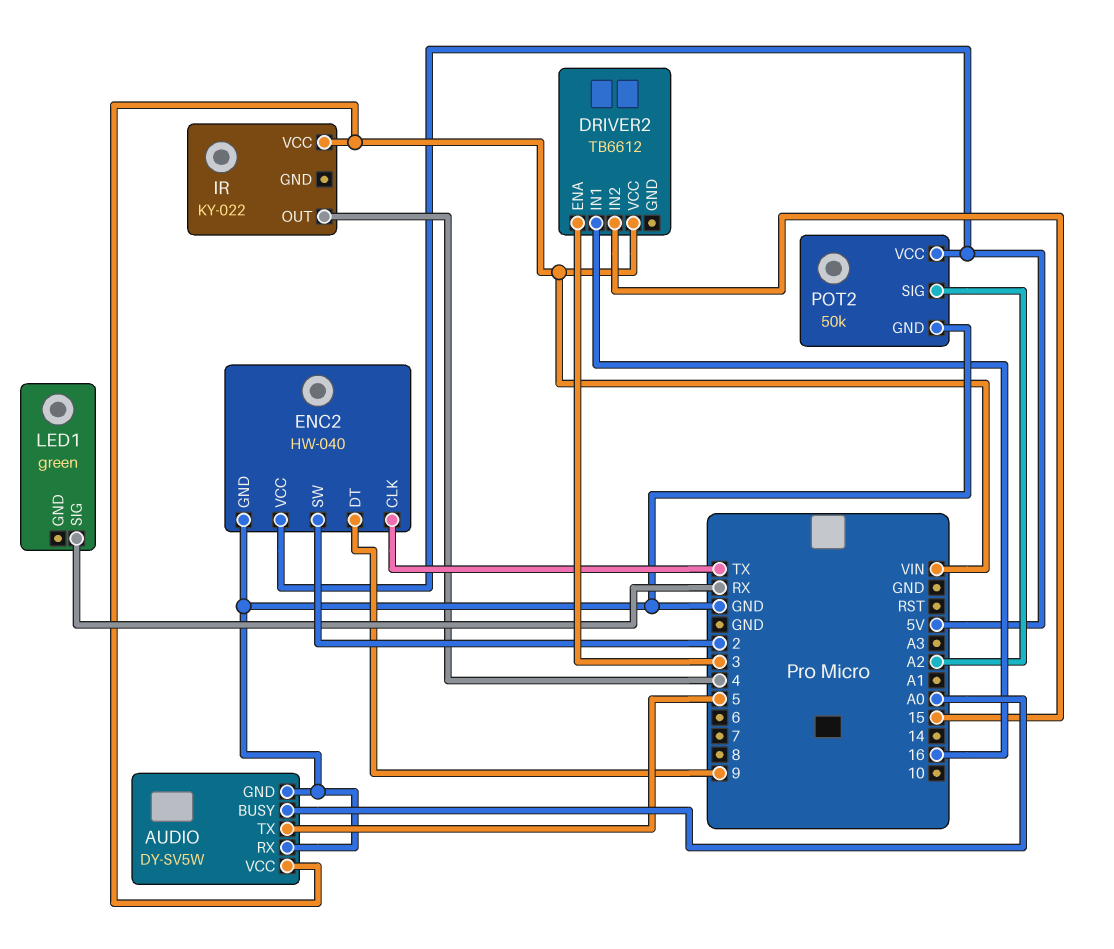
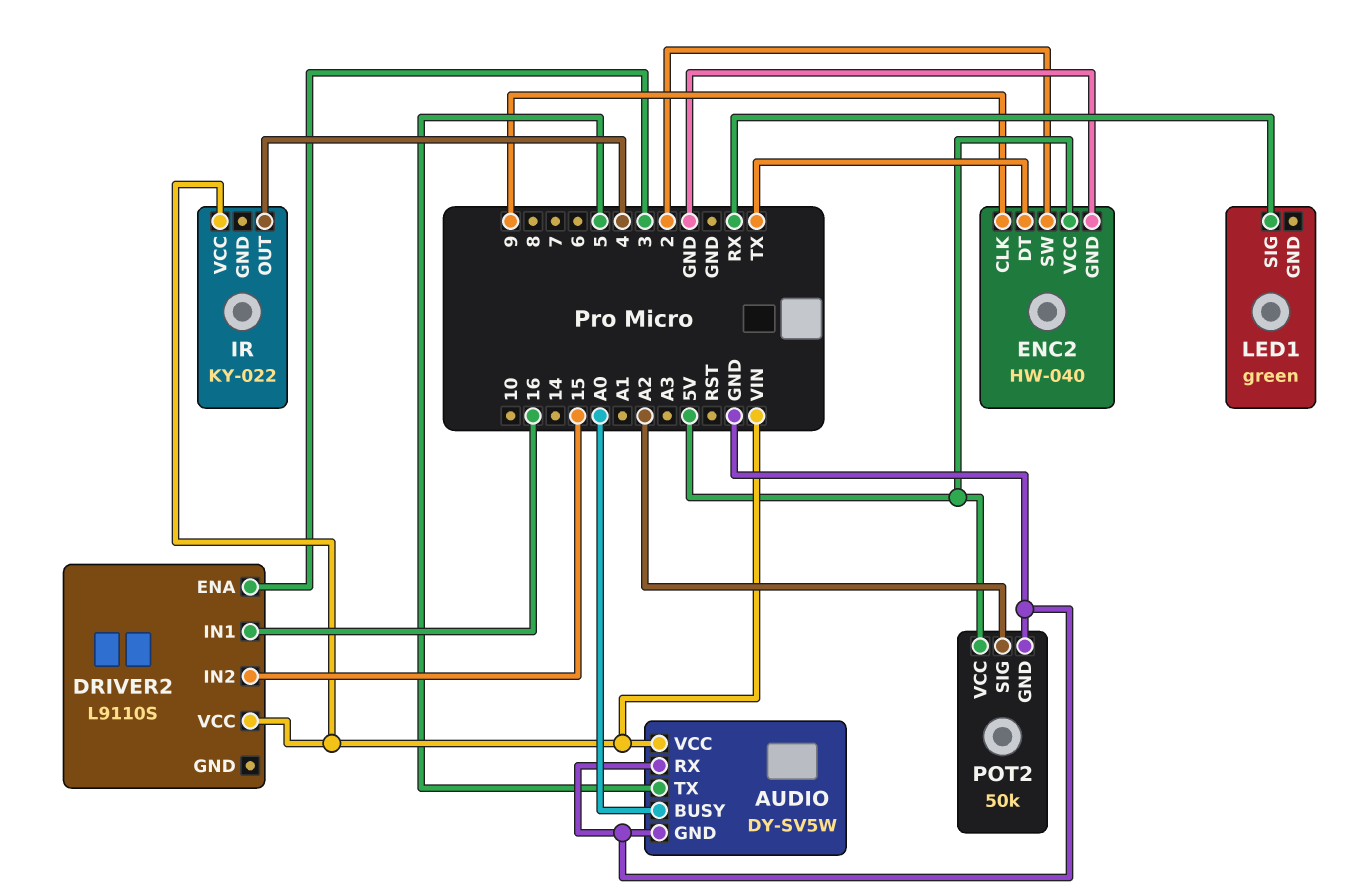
DRIVER2: TB6612 -> L9110S
ENC2 pin CLK: TX -> 9
ENC2 pin DT: 9 -> TX

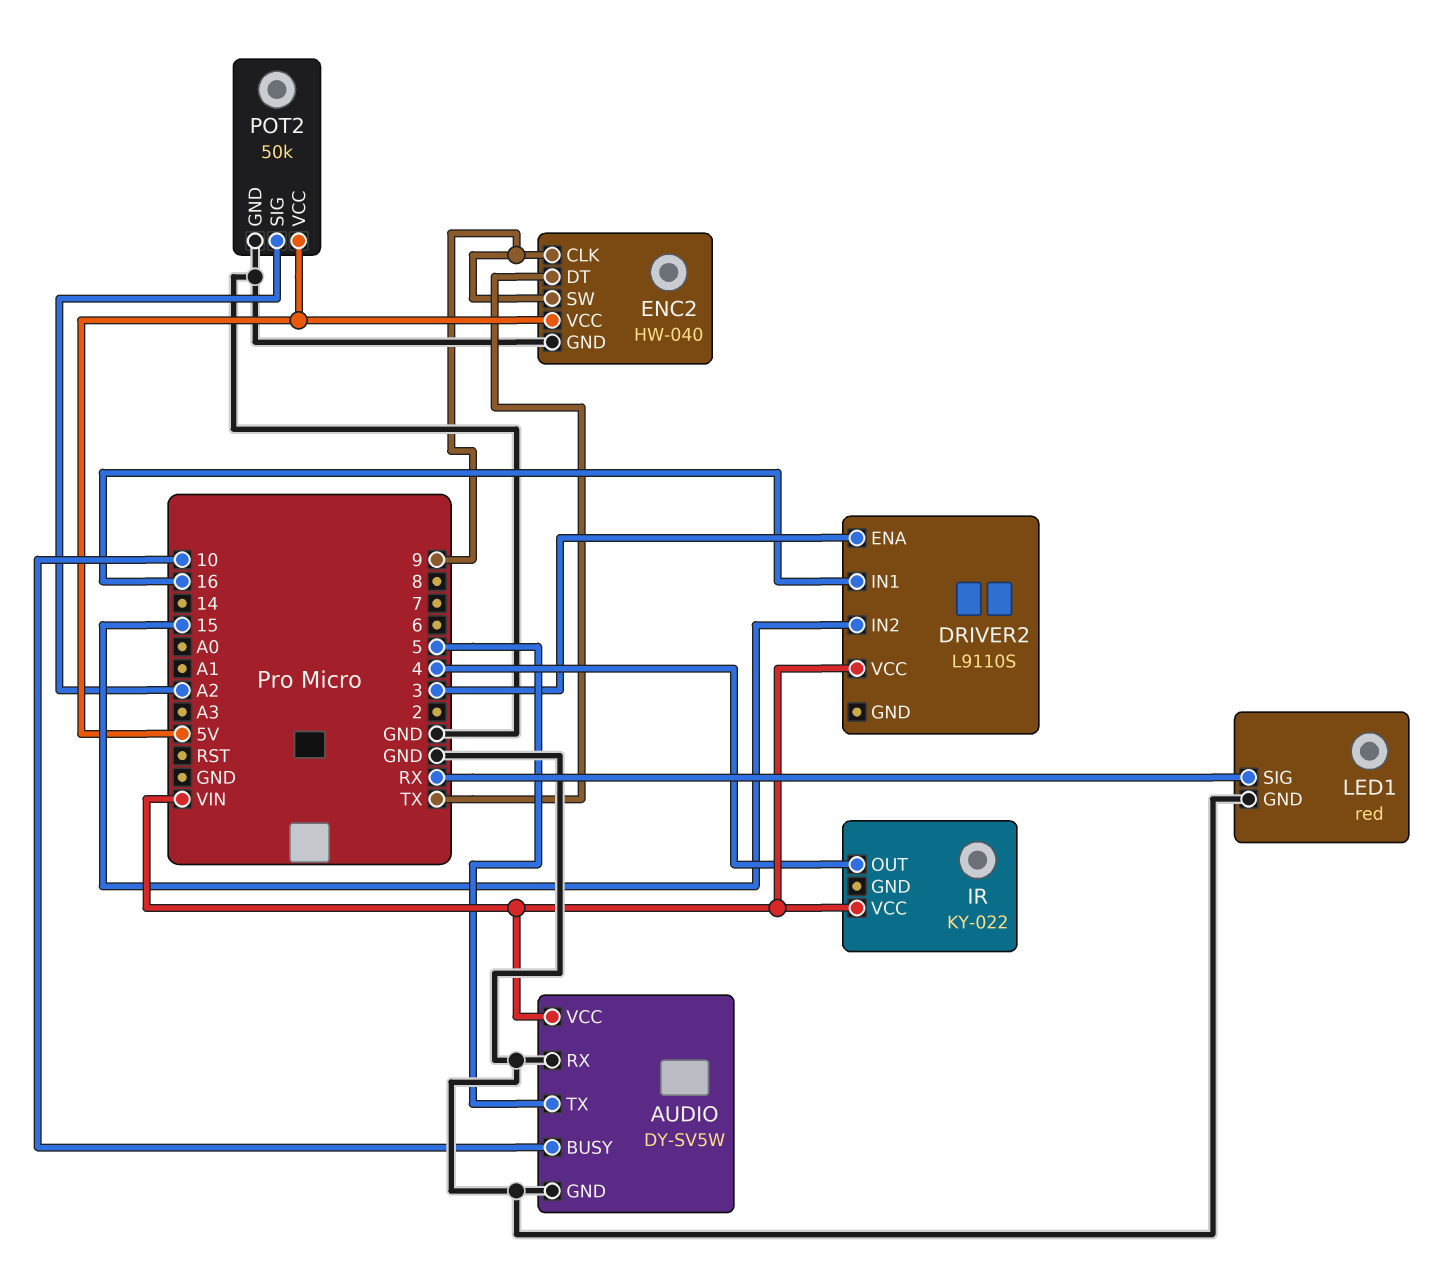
AUDIO pin BUSY: A0 -> 10
ENC2 pin SW: 2 -> 9
LED1: green -> red
LED1 pin GND: none -> GND

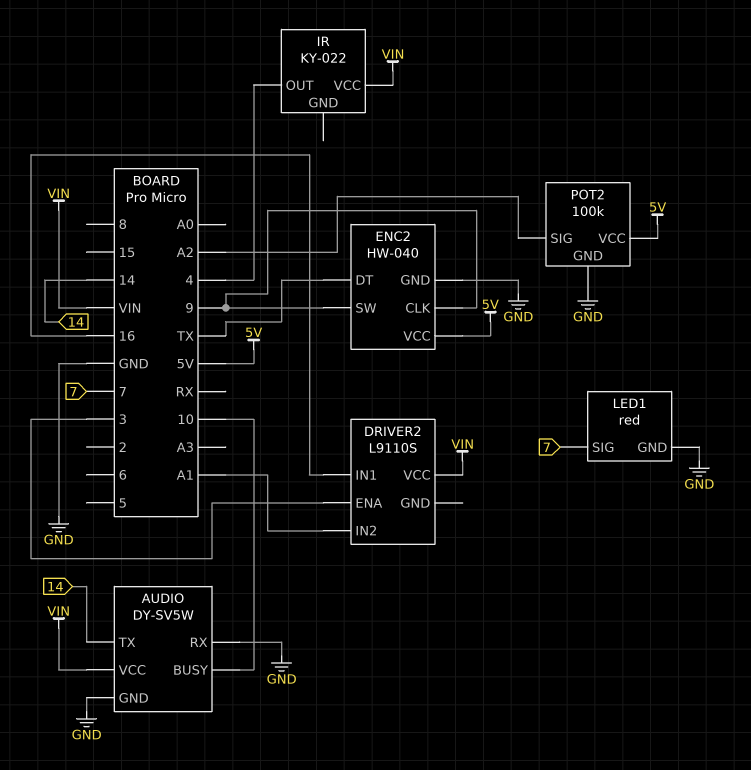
AUDIO pin TX: 5 -> 14
DRIVER2 pin IN2: 15 -> A1
LED1 pin SIG: RX -> 7
POT2: 50k -> 100k

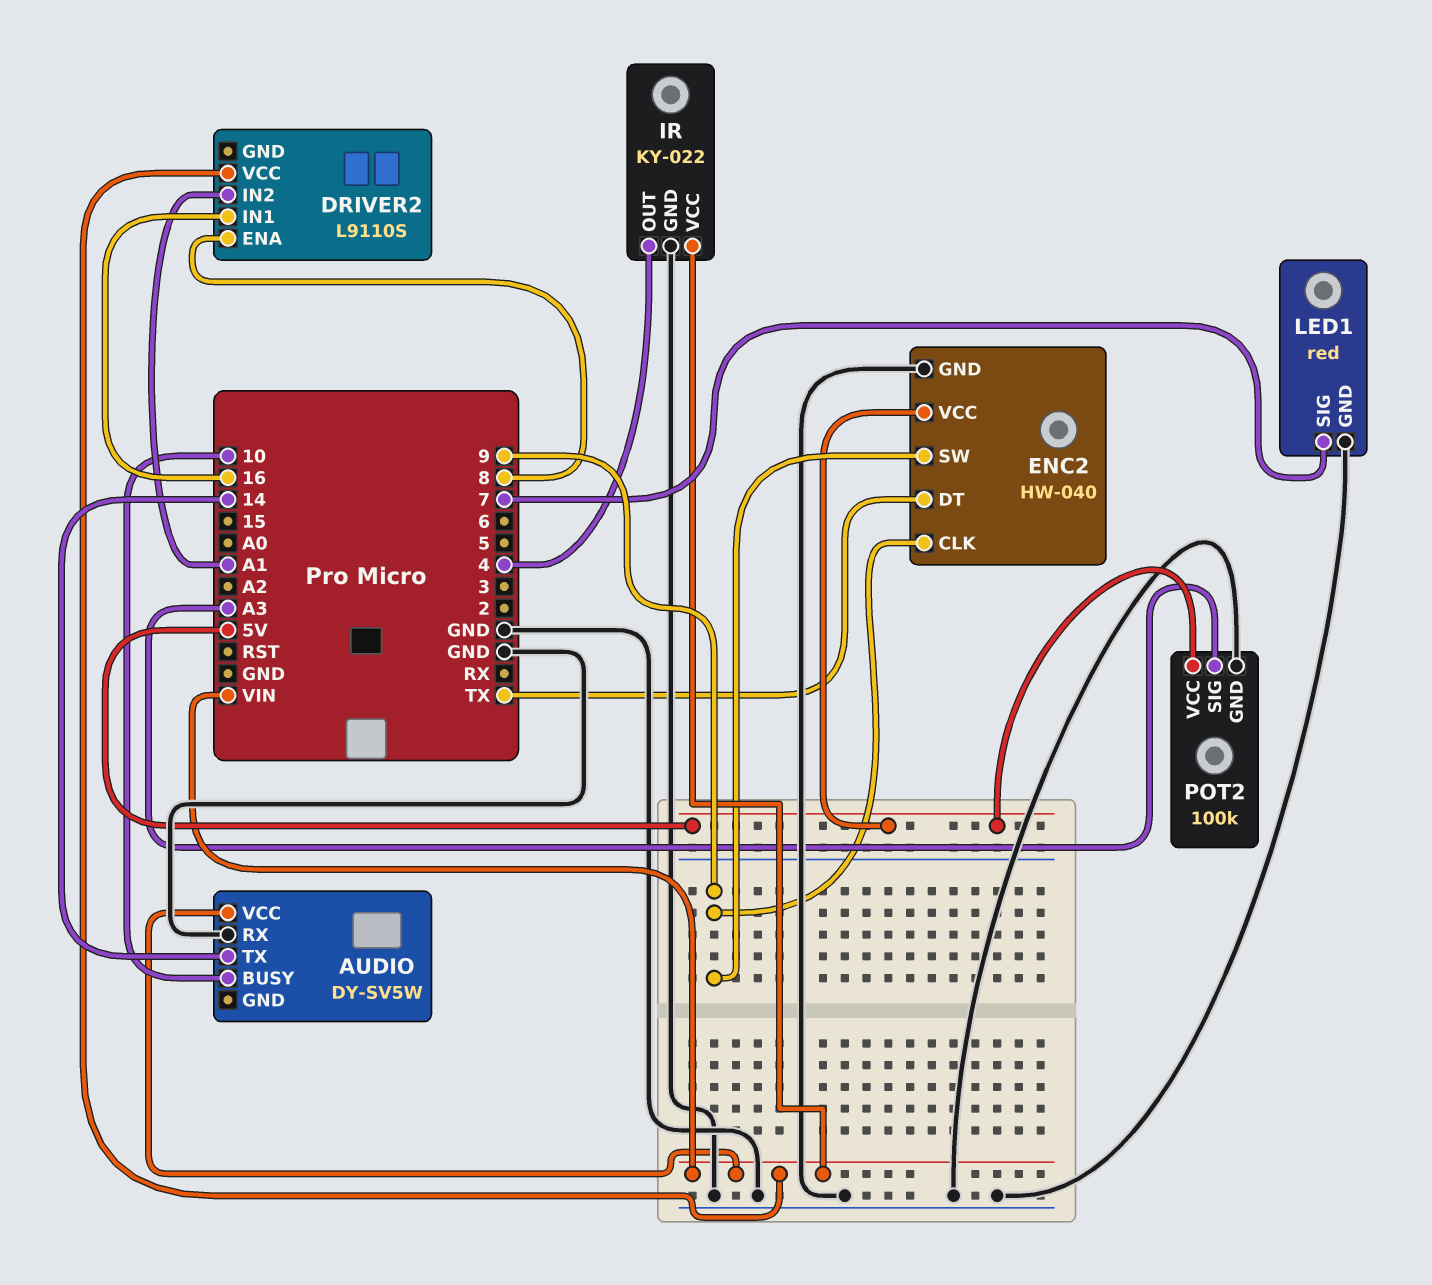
AUDIO pin GND: GND -> none
DRIVER2 pin ENA: 3 -> 8
IR pin GND: none -> GND
POT2 pin SIG: A2 -> A3

